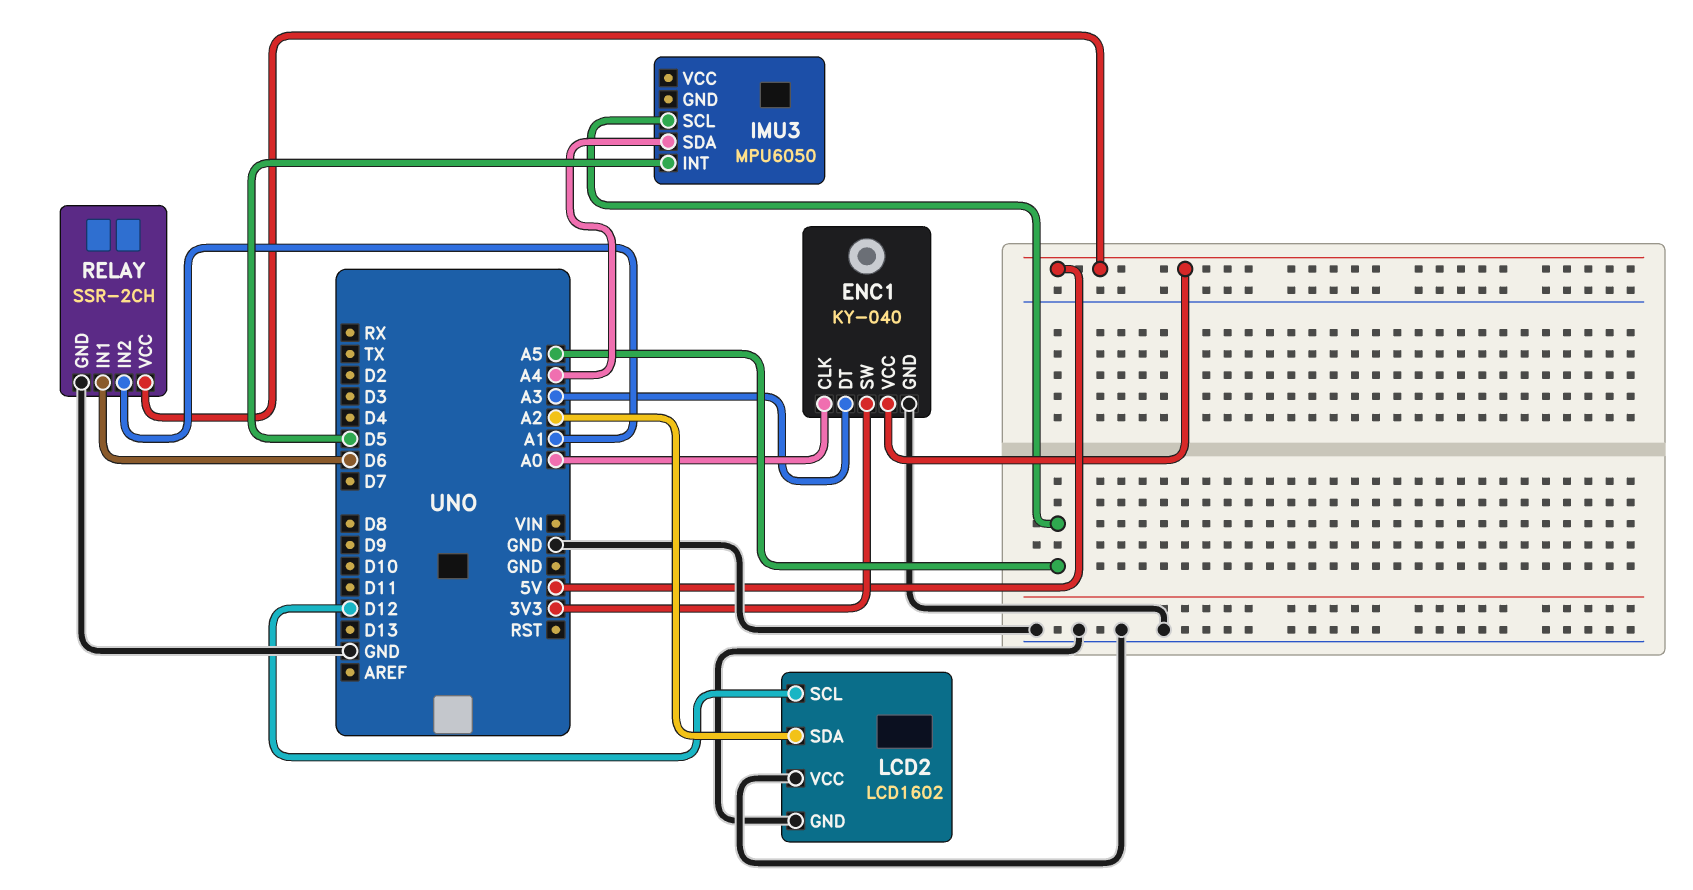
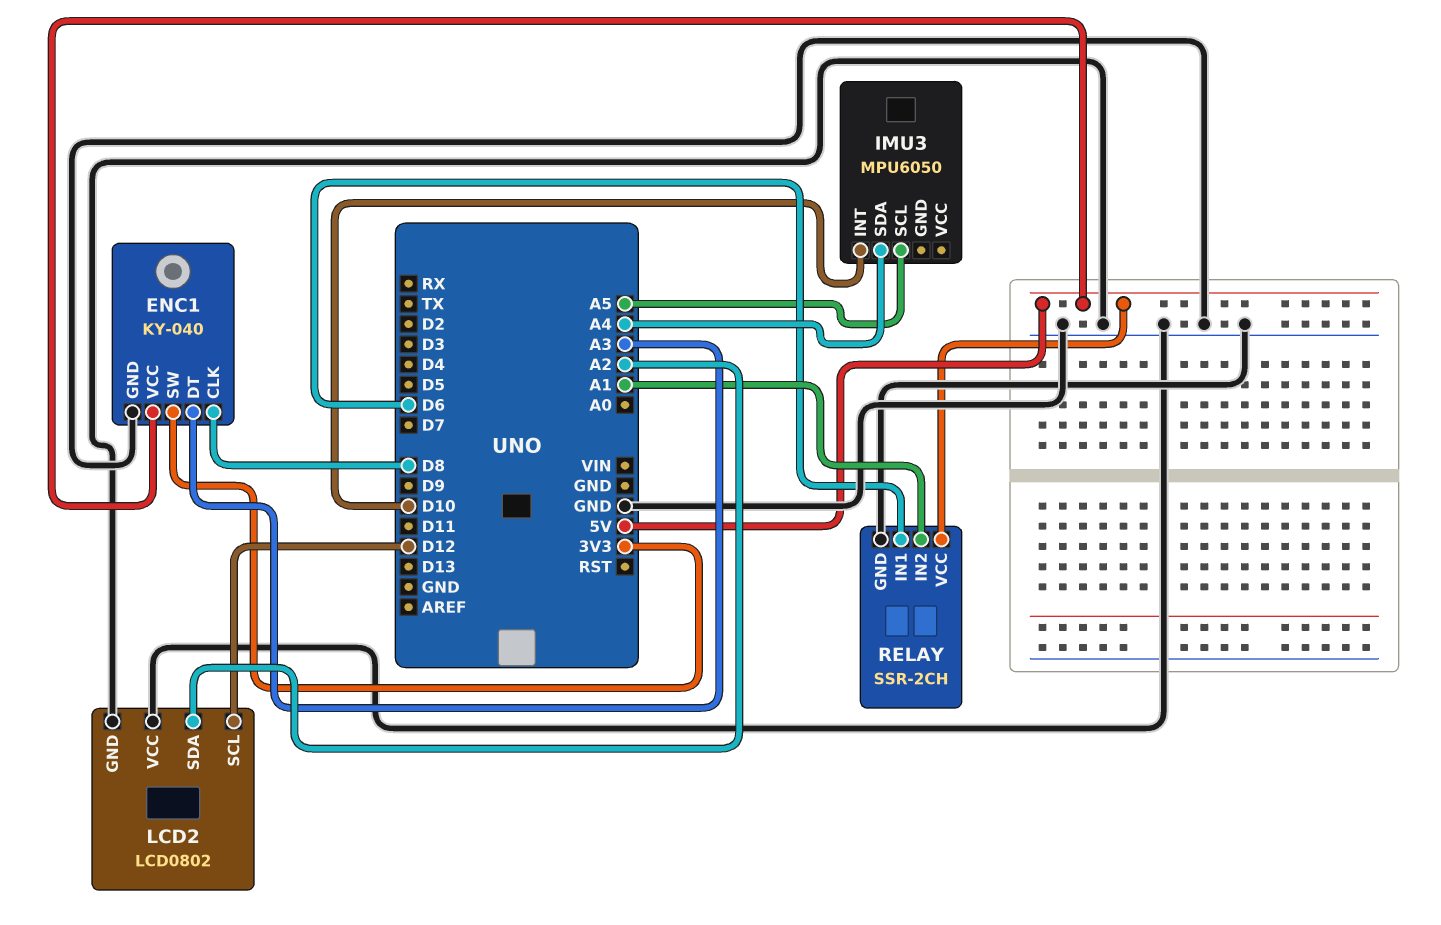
ENC1 pin CLK: A0 -> D8
IMU3 pin INT: D5 -> D10
LCD2: LCD1602 -> LCD0802

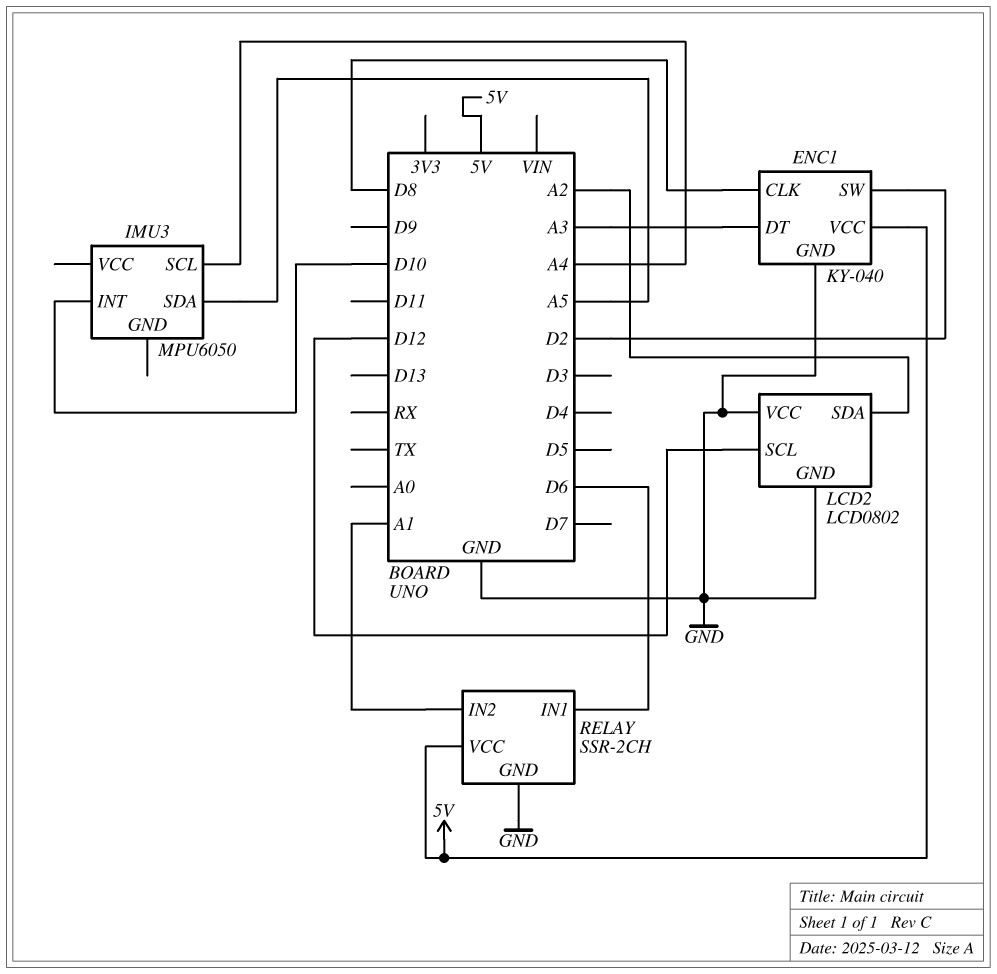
ENC1 pin SW: 3V3 -> D2
IMU3 pin SCL: A5 -> A4
IMU3 pin SDA: A4 -> A5

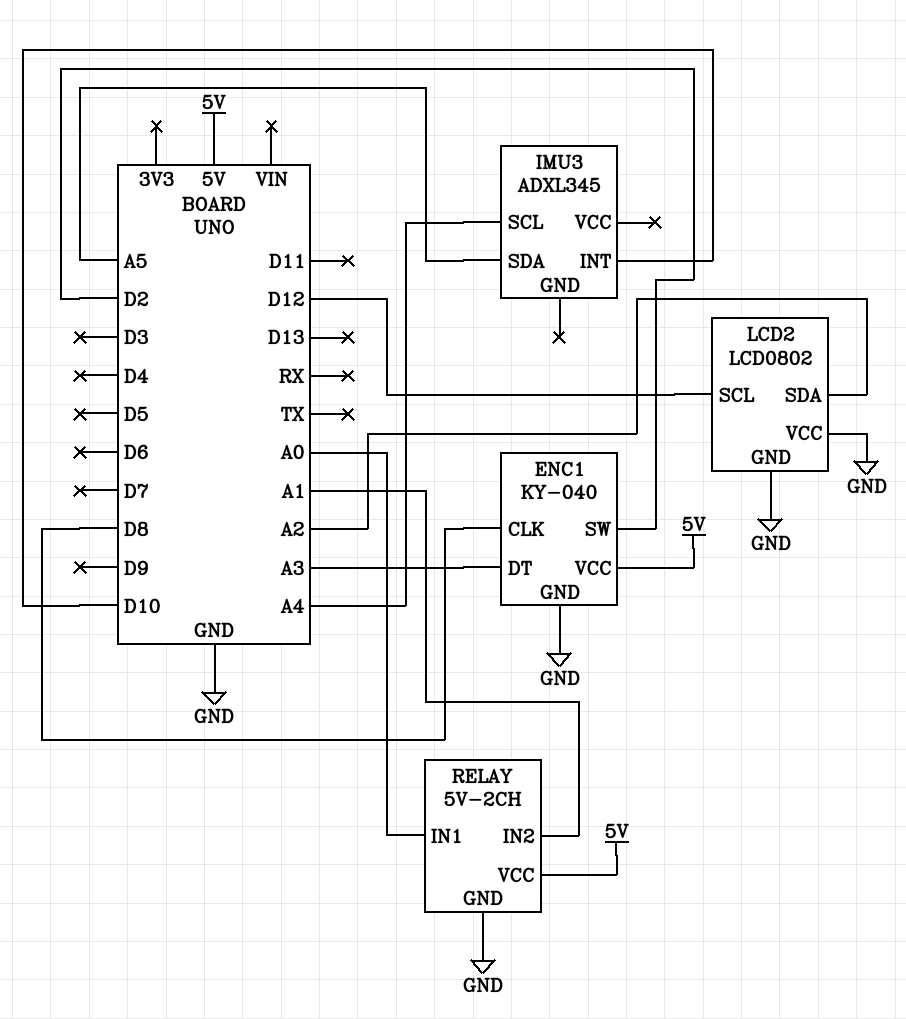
IMU3: MPU6050 -> ADXL345
RELAY: SSR-2CH -> 5V-2CH
RELAY pin IN1: D6 -> A0

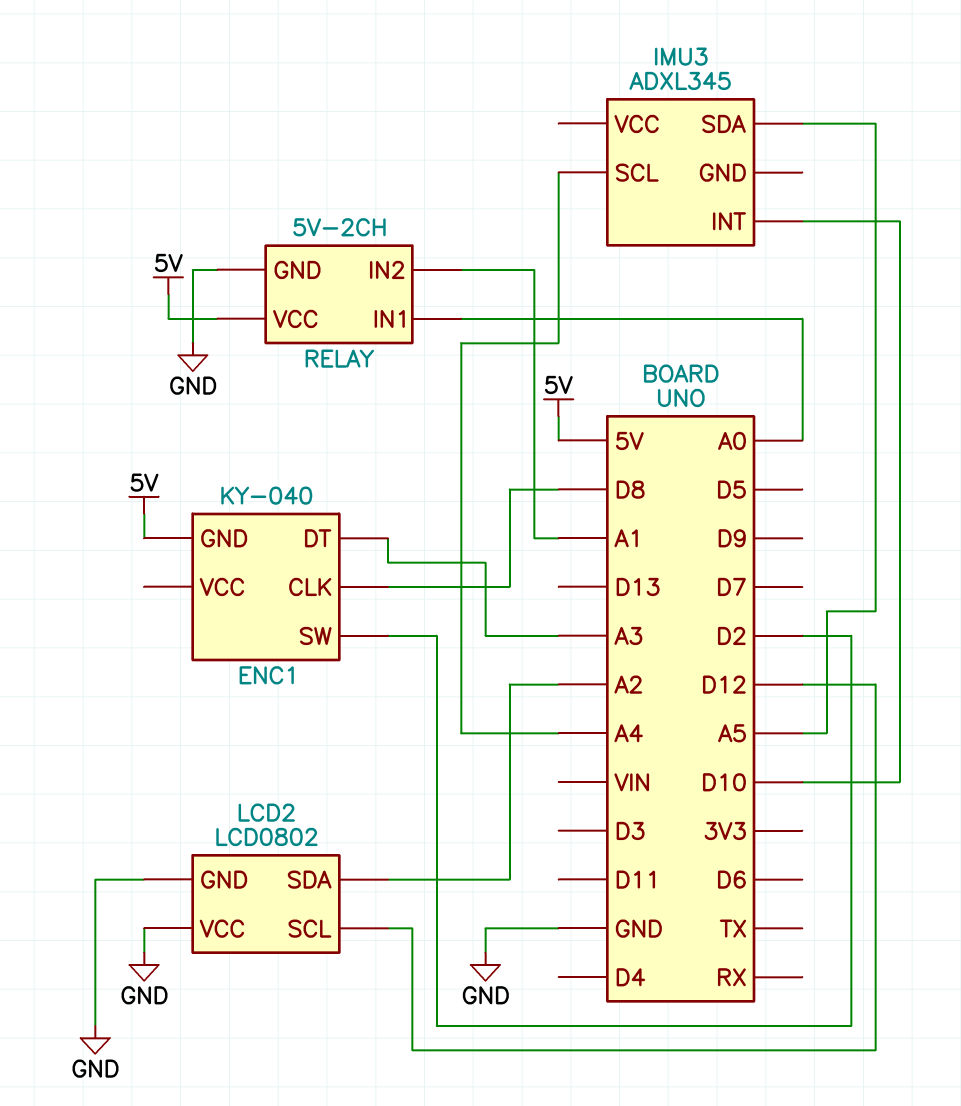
ENC1 pin GND: GND -> 5V
ENC1 pin VCC: 5V -> none

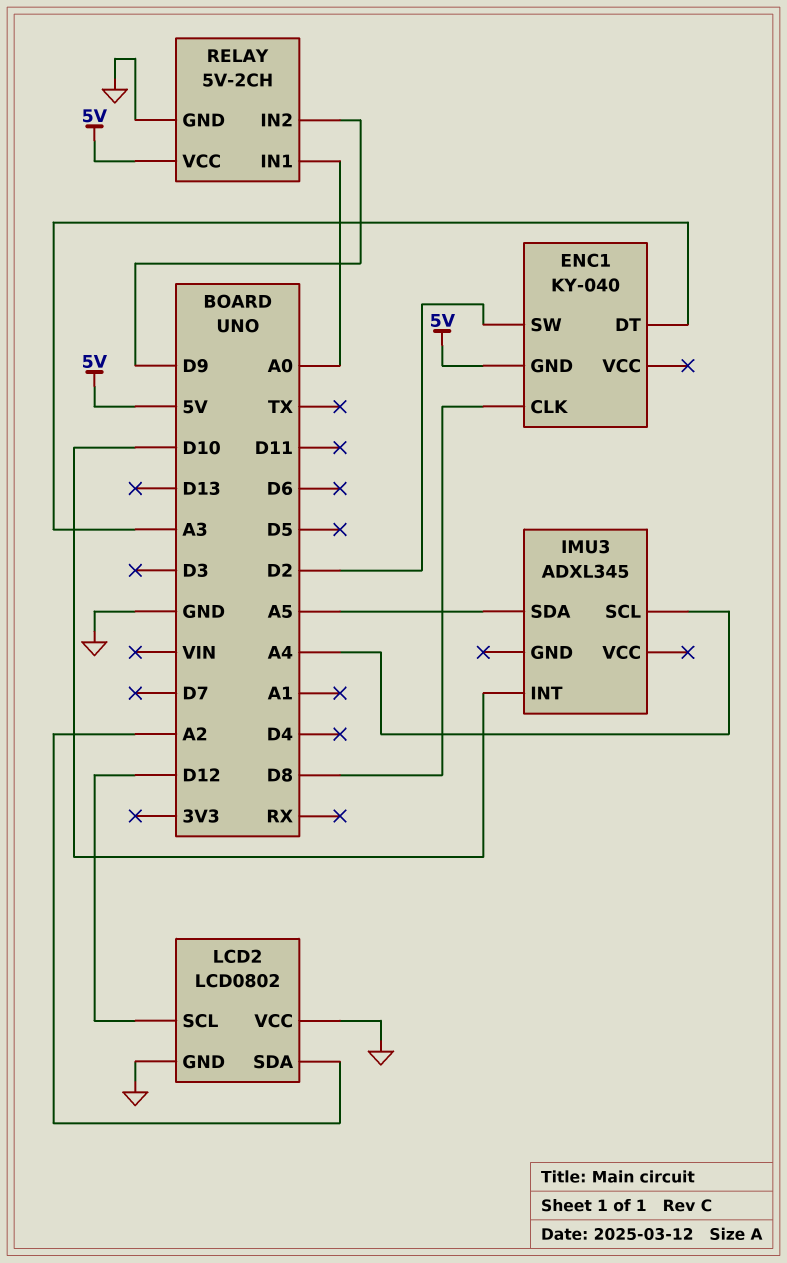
RELAY pin IN2: A1 -> D9

